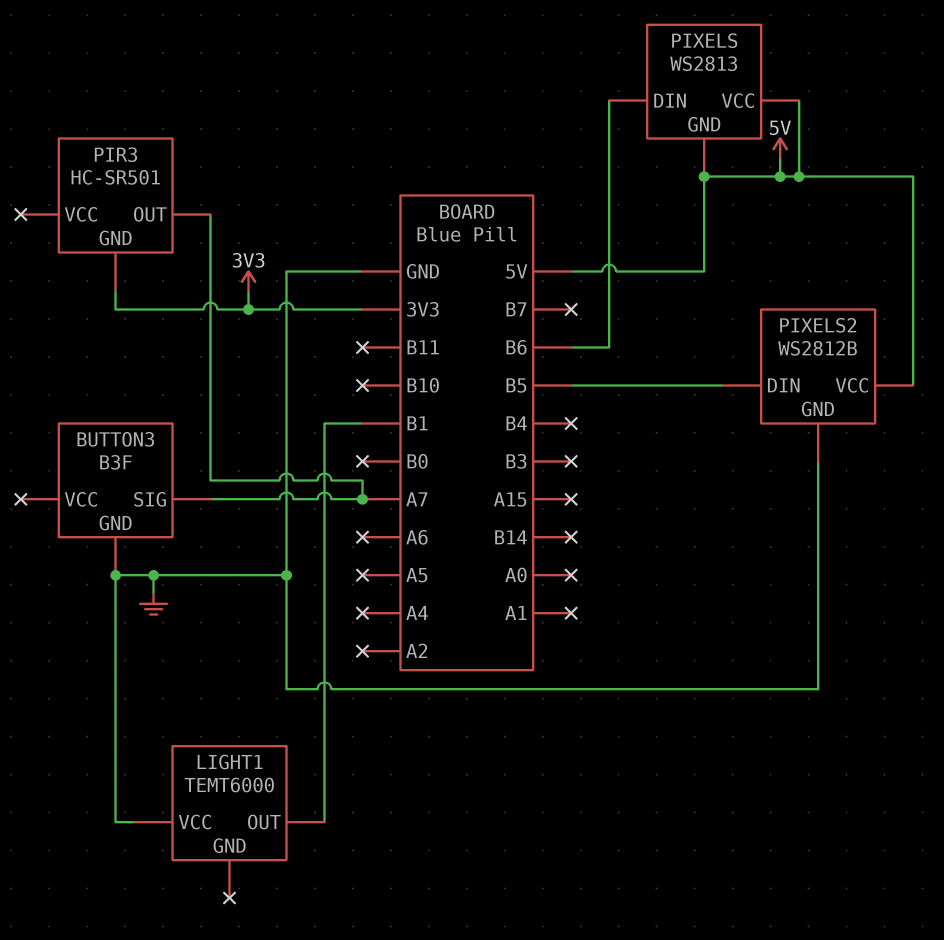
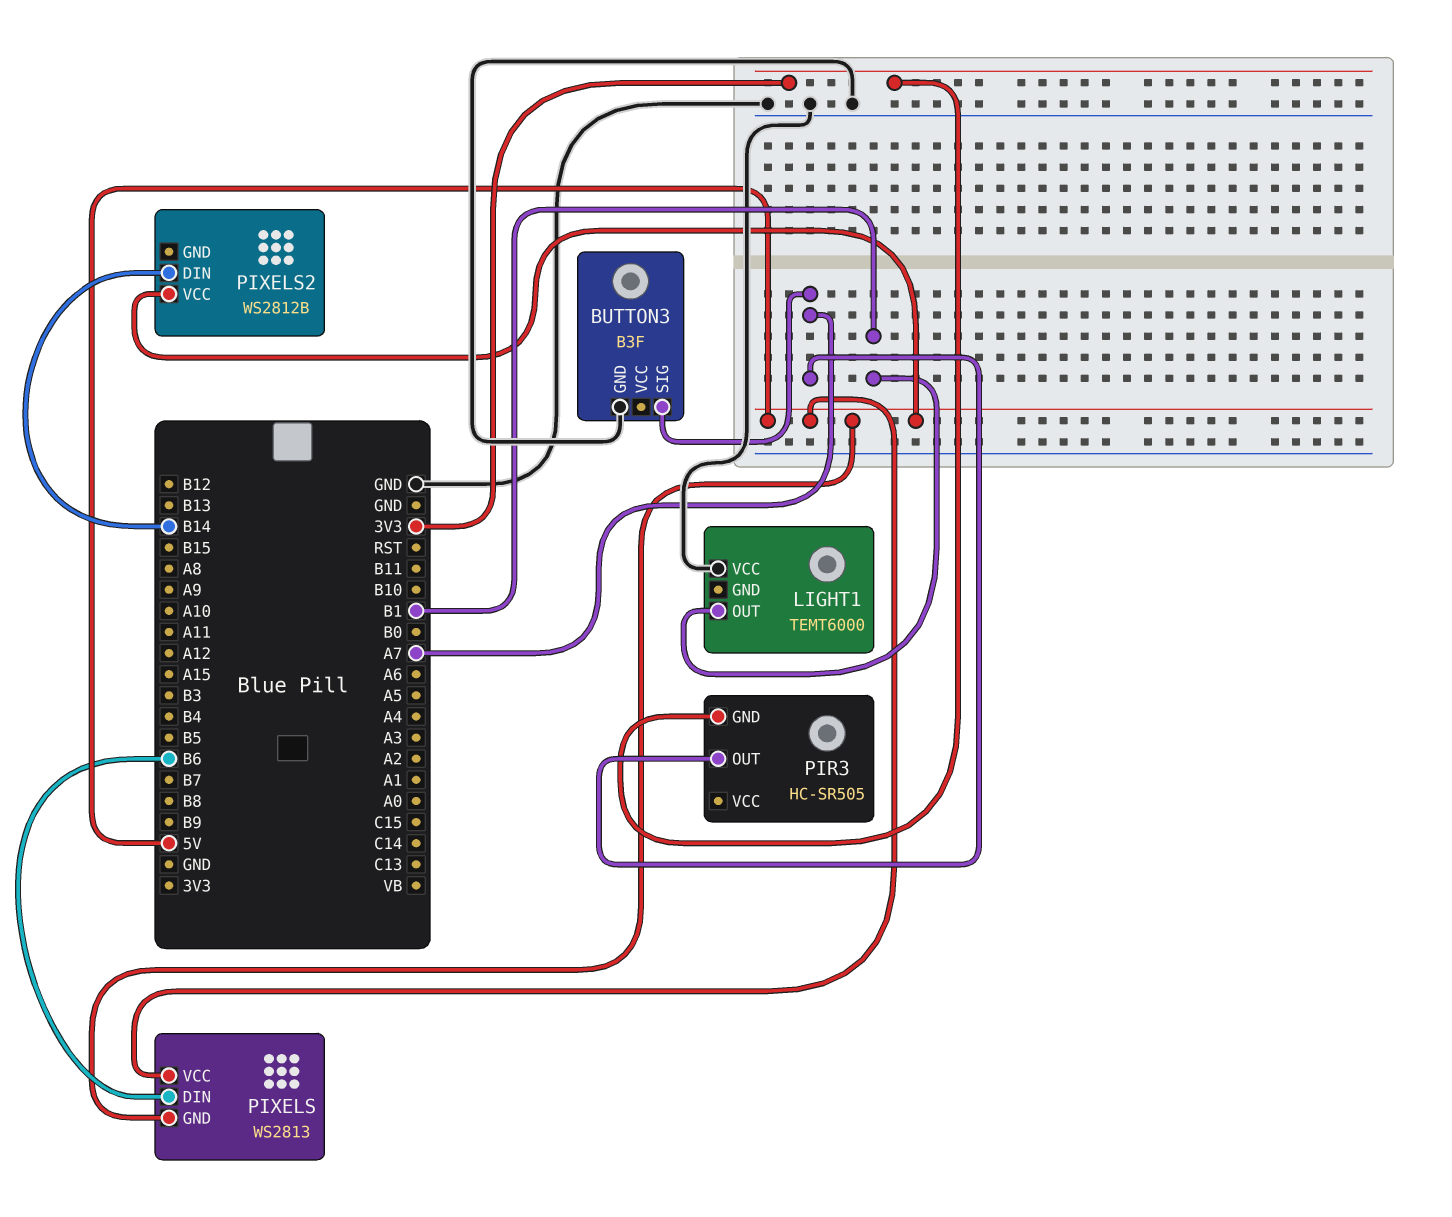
PIR3: HC-SR501 -> HC-SR505
PIXELS2 pin DIN: B5 -> B14
PIXELS2 pin GND: GND -> none

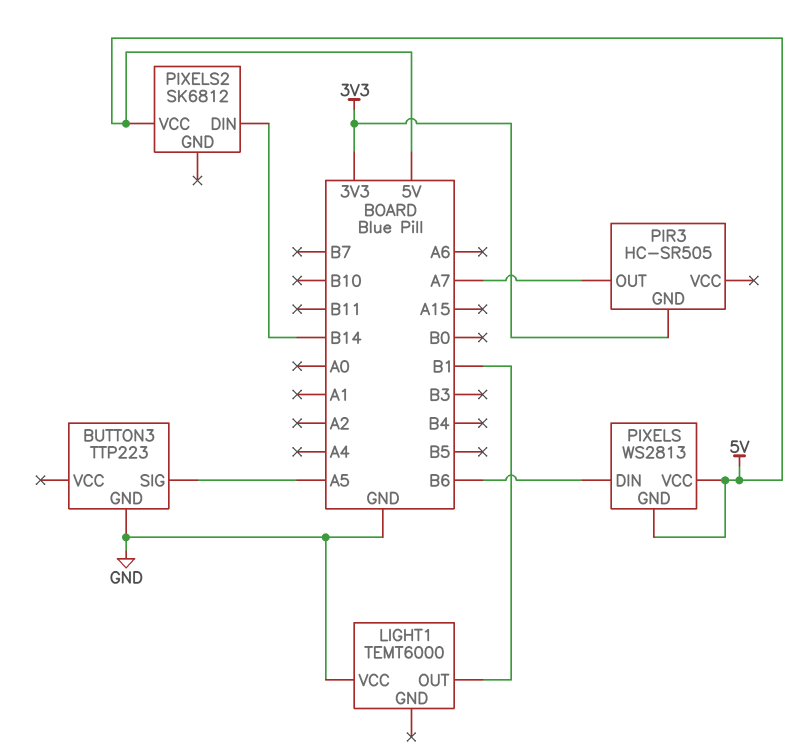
BUTTON3: B3F -> TTP223
BUTTON3 pin SIG: A7 -> A5
PIXELS2: WS2812B -> SK6812

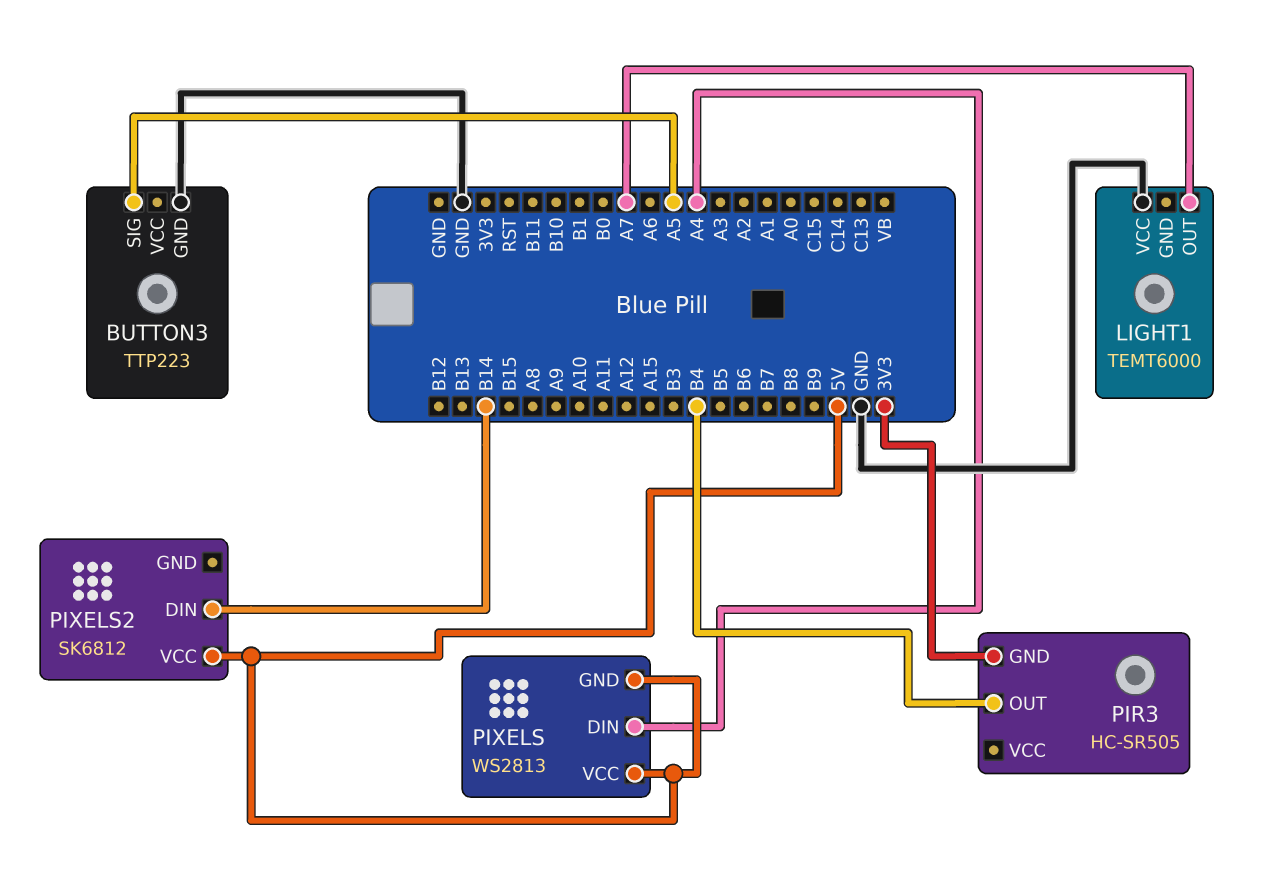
LIGHT1 pin OUT: B1 -> A7
PIR3 pin OUT: A7 -> B4
PIXELS pin DIN: B6 -> A4

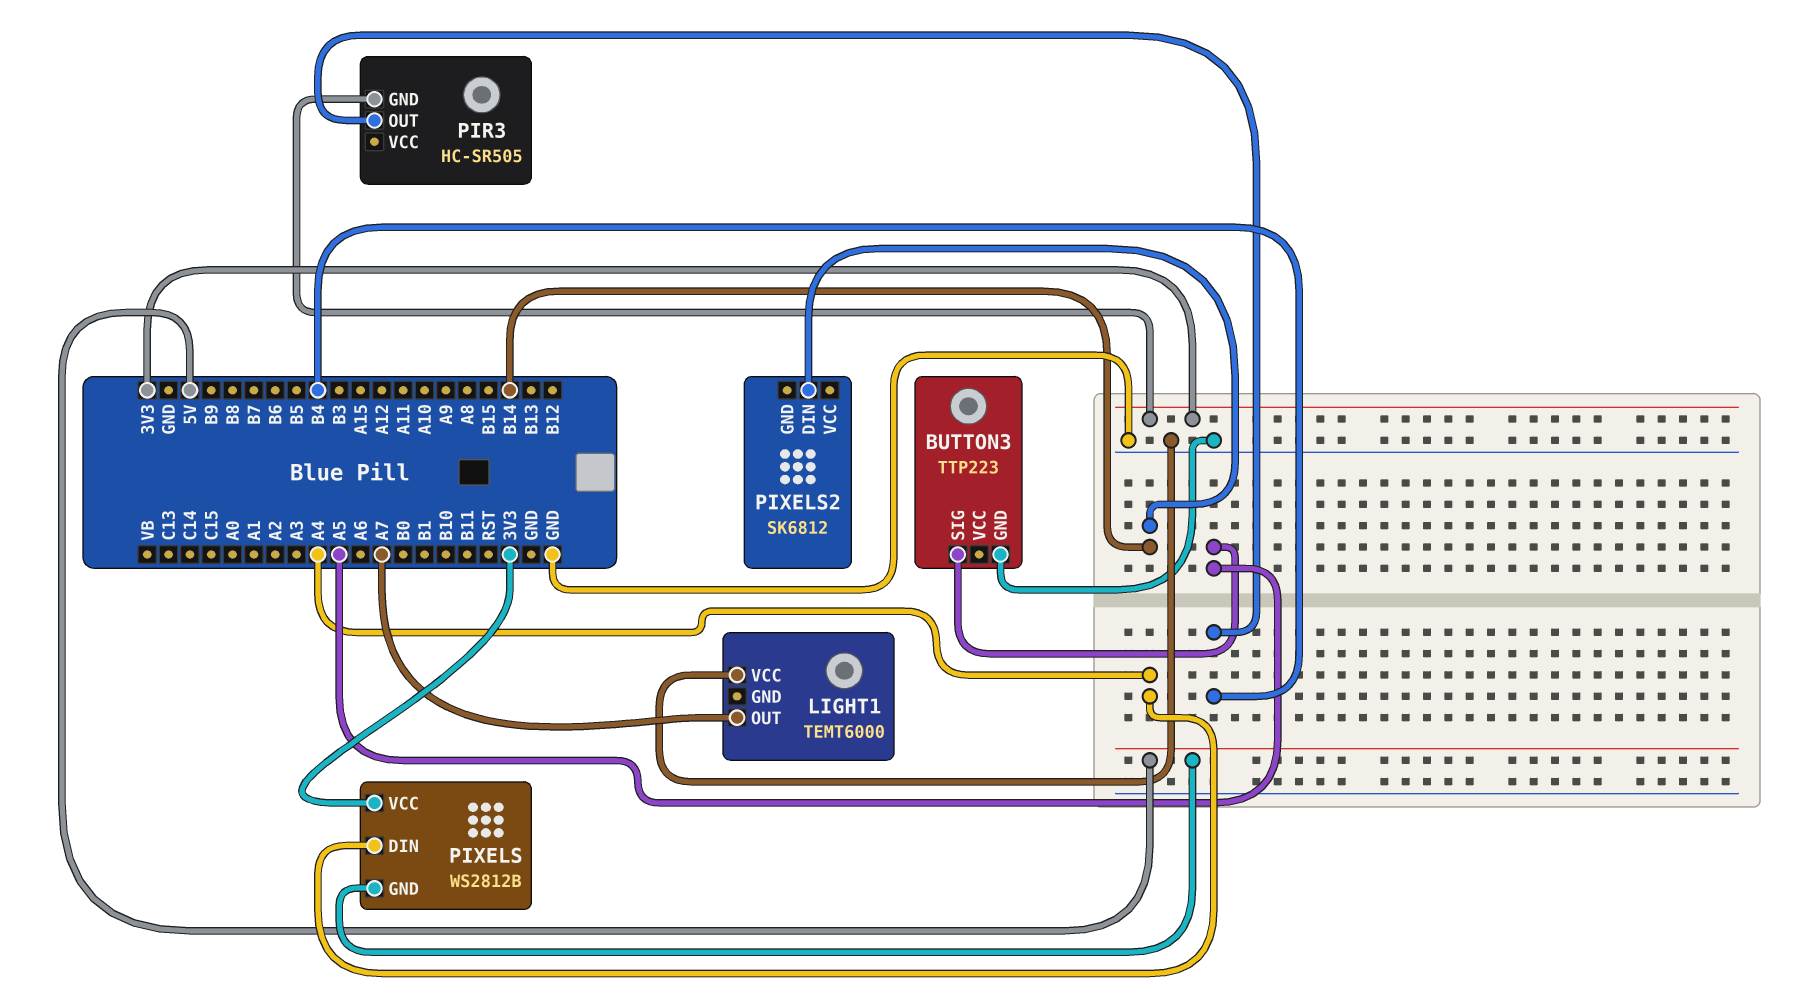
PIXELS: WS2813 -> WS2812B
PIXELS pin VCC: 5V -> 3V3
PIXELS2 pin VCC: 5V -> none

